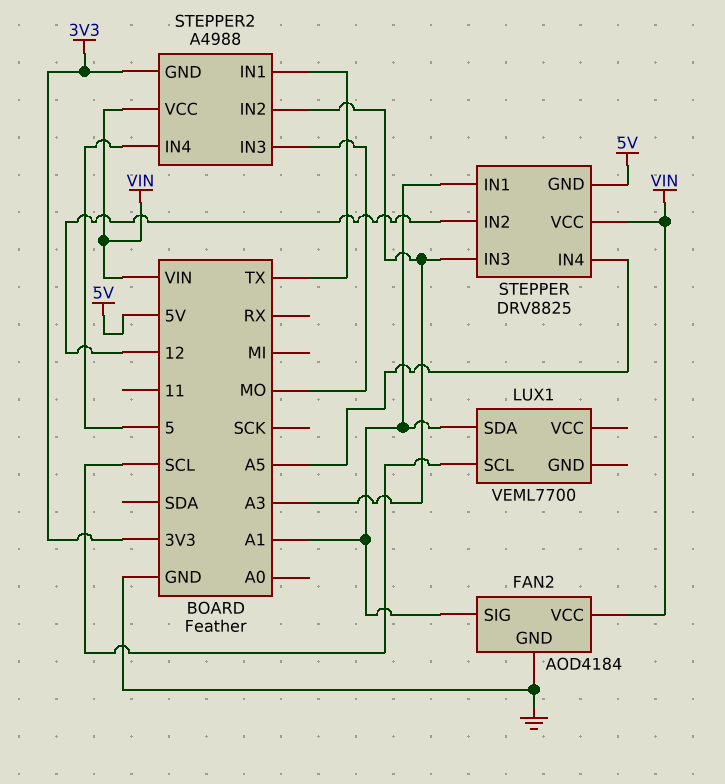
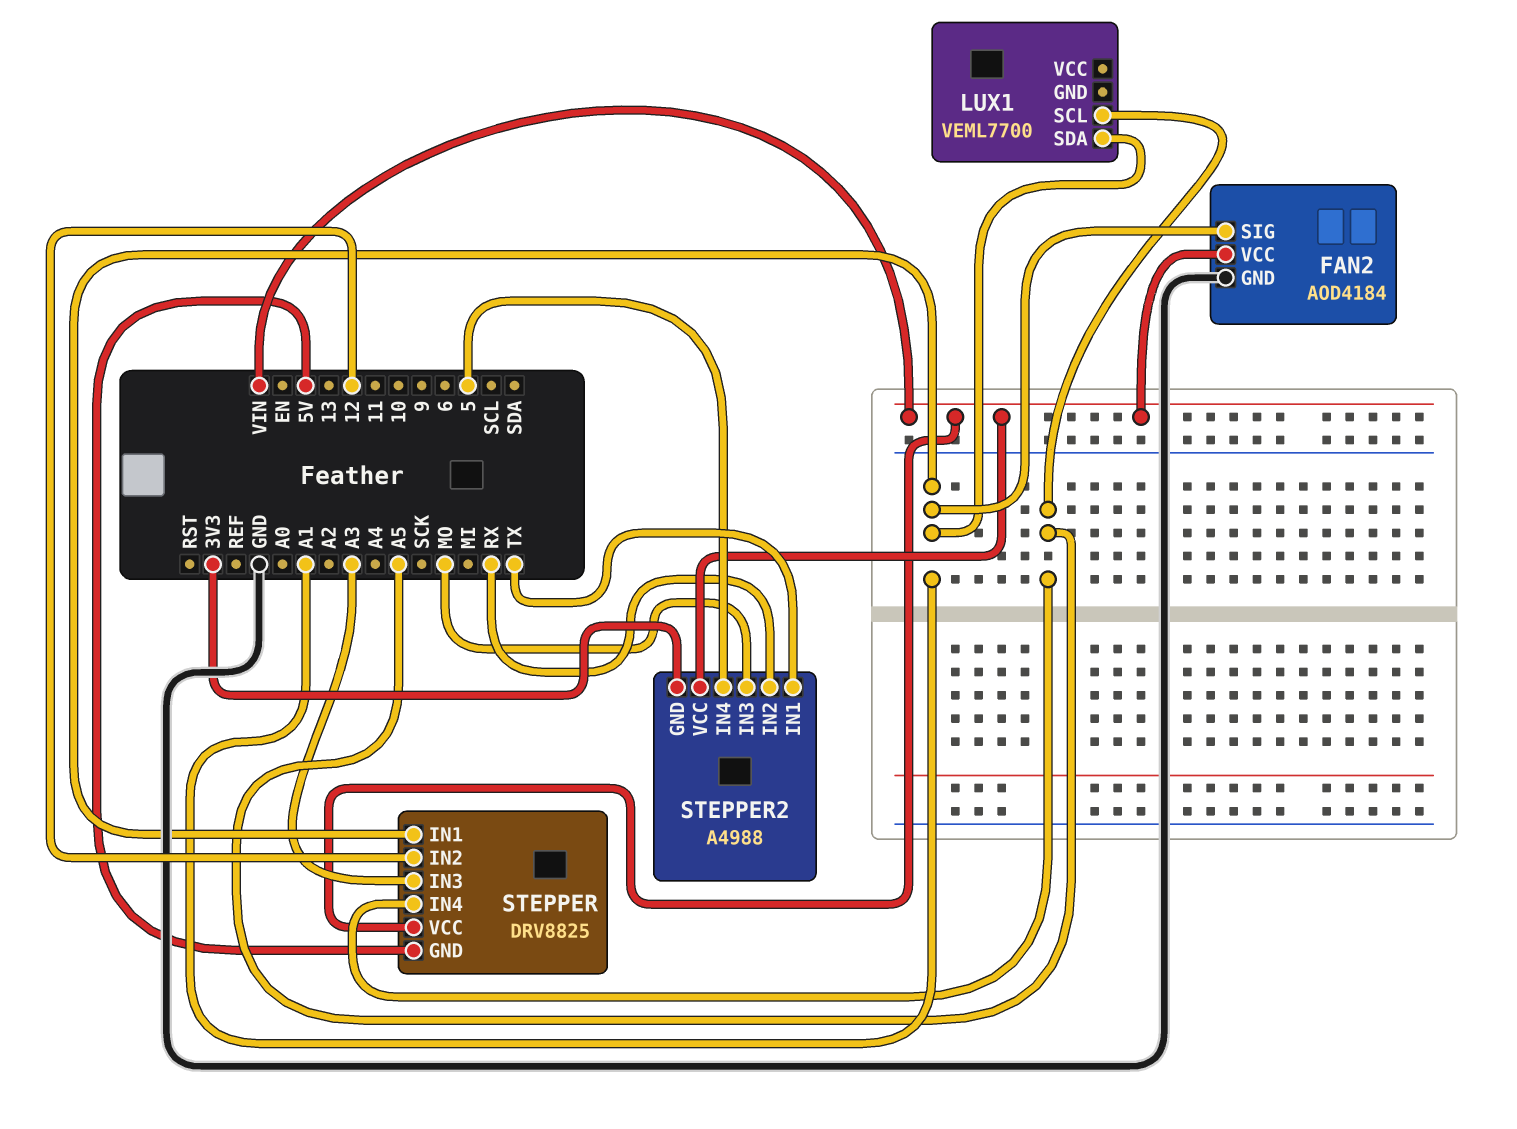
LUX1 pin SCL: SCL -> A5
STEPPER2 pin IN2: A3 -> RX

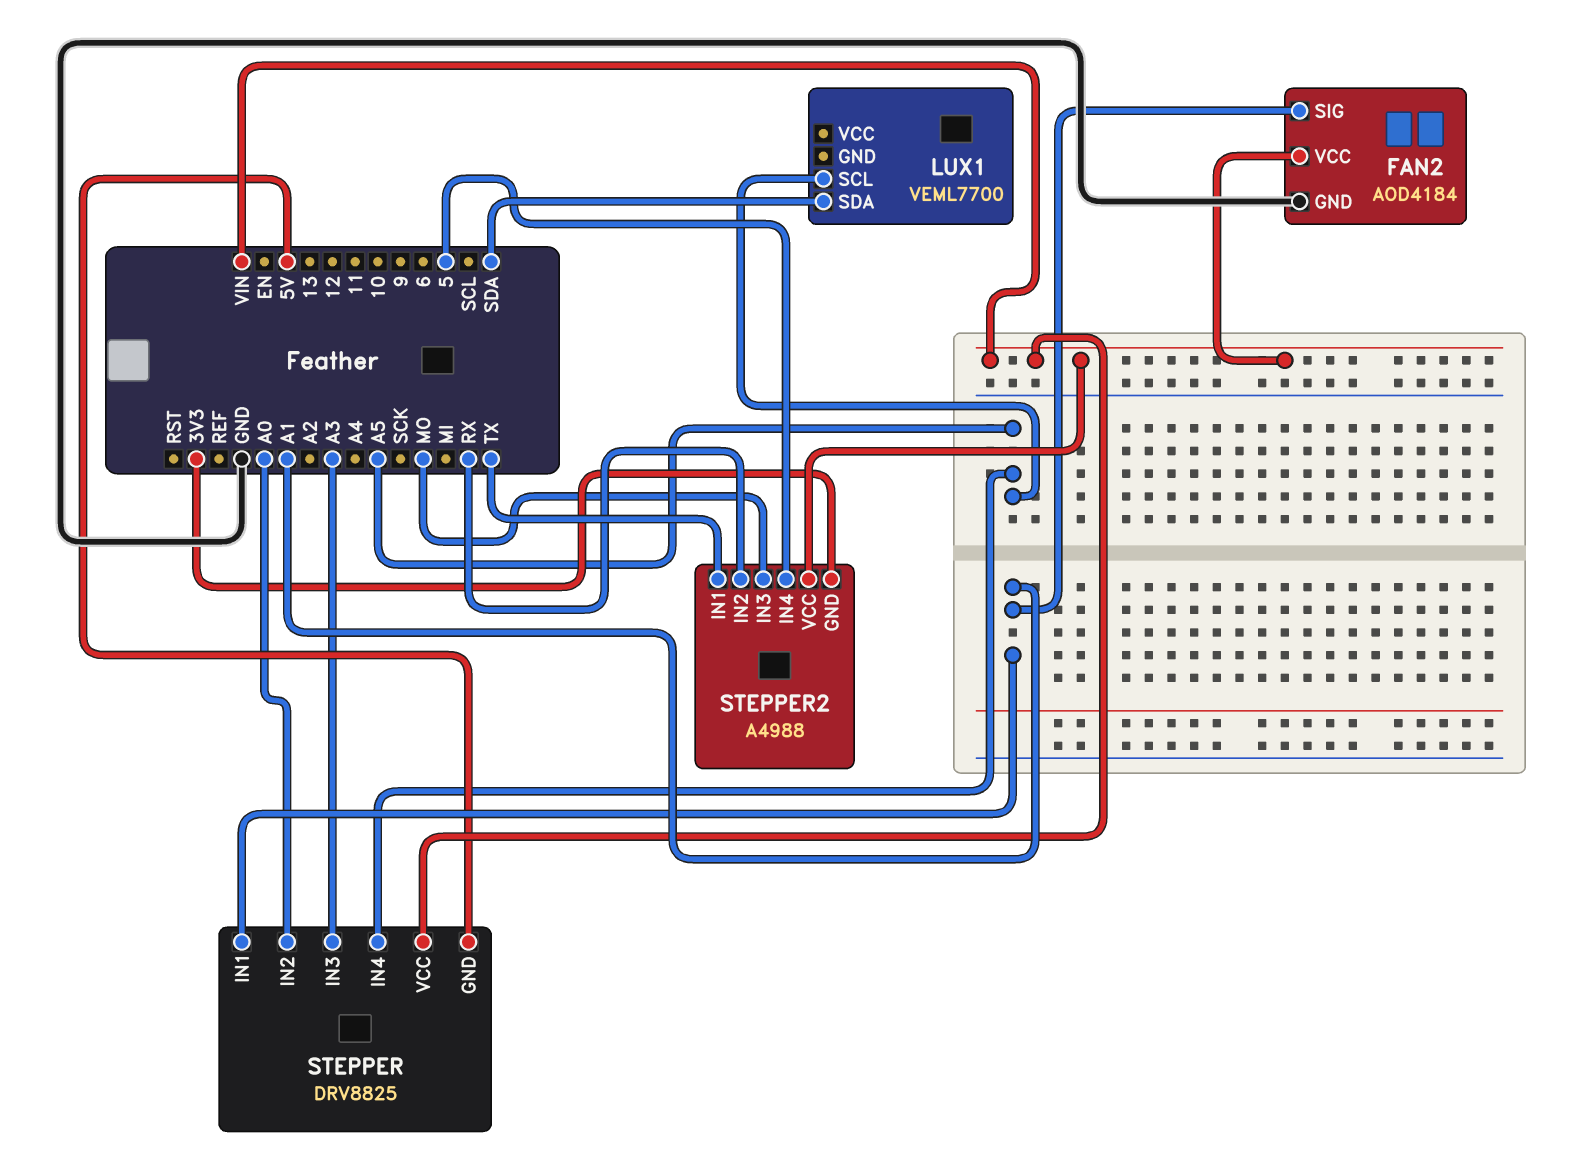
LUX1 pin SDA: A1 -> SDA
STEPPER pin IN2: 12 -> A0

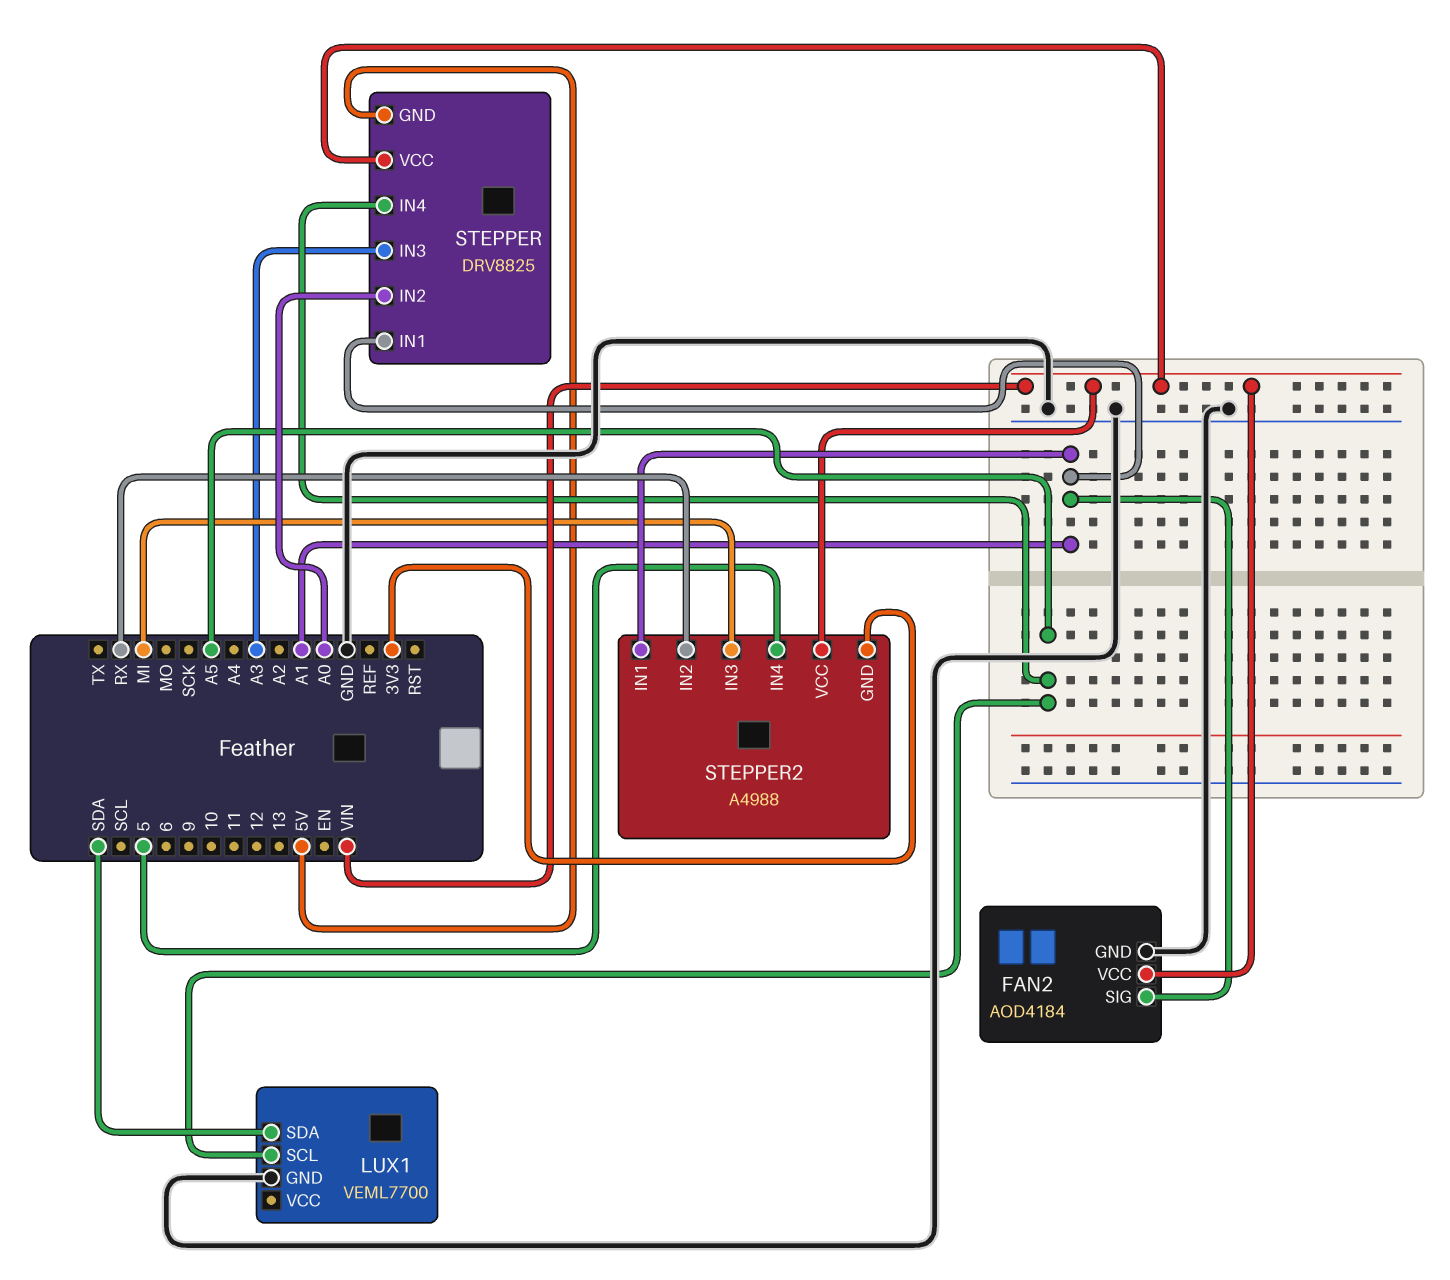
LUX1 pin GND: none -> GND
STEPPER2 pin IN1: TX -> A1
STEPPER2 pin IN3: MO -> MI

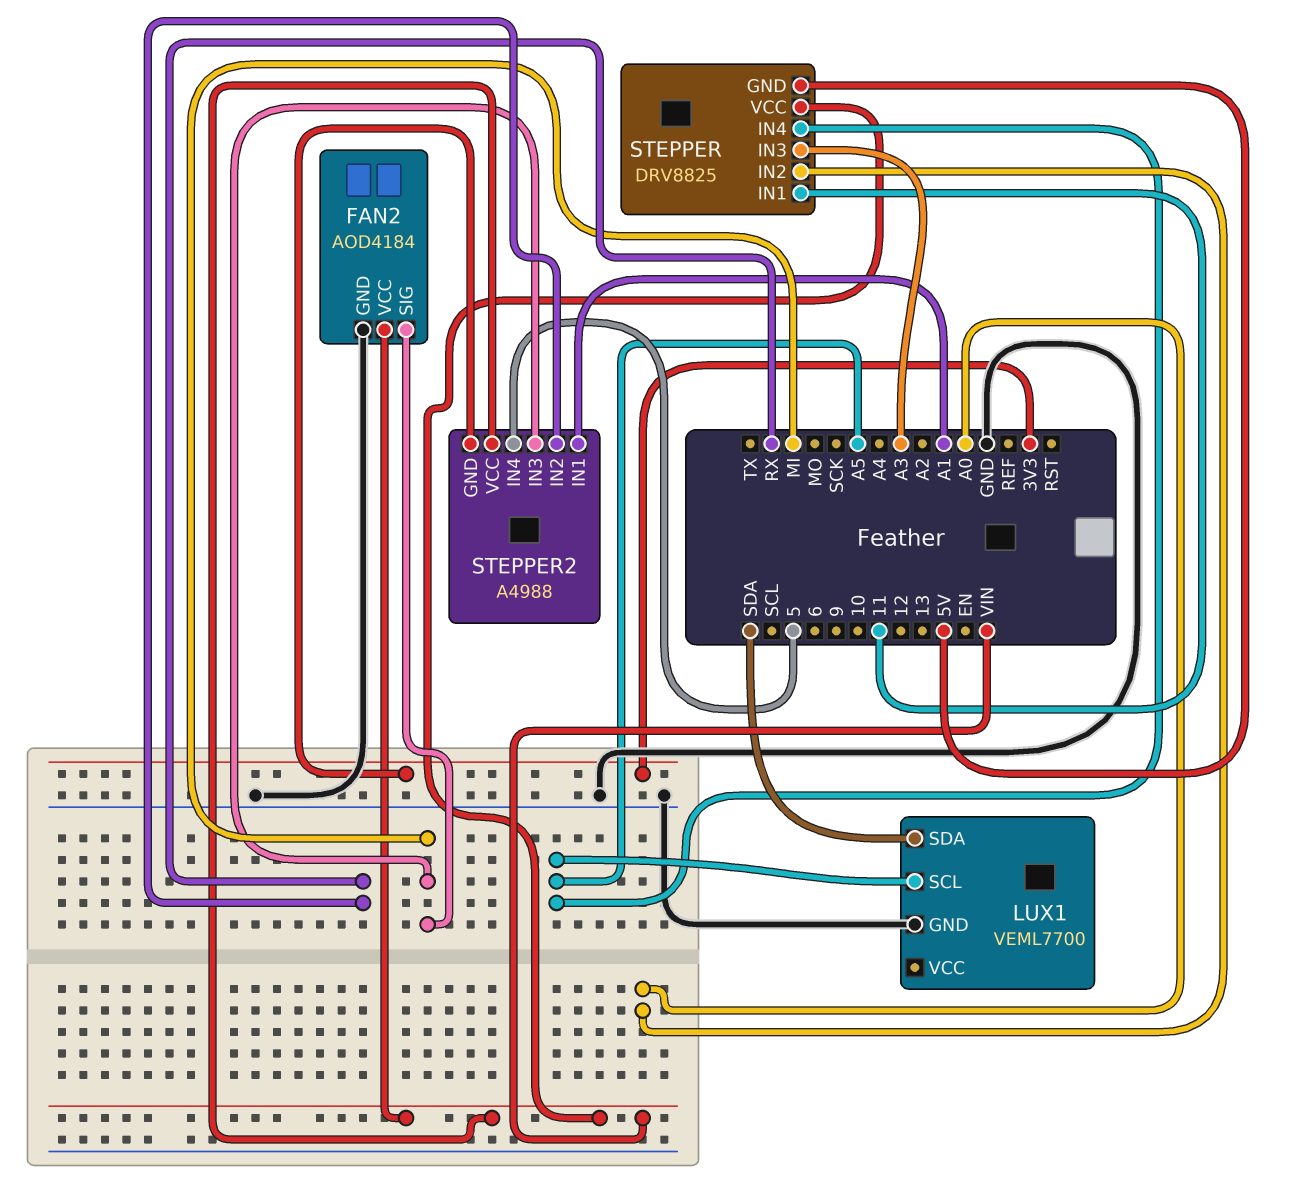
FAN2 pin SIG: A1 -> MI
STEPPER pin IN1: A1 -> 11

